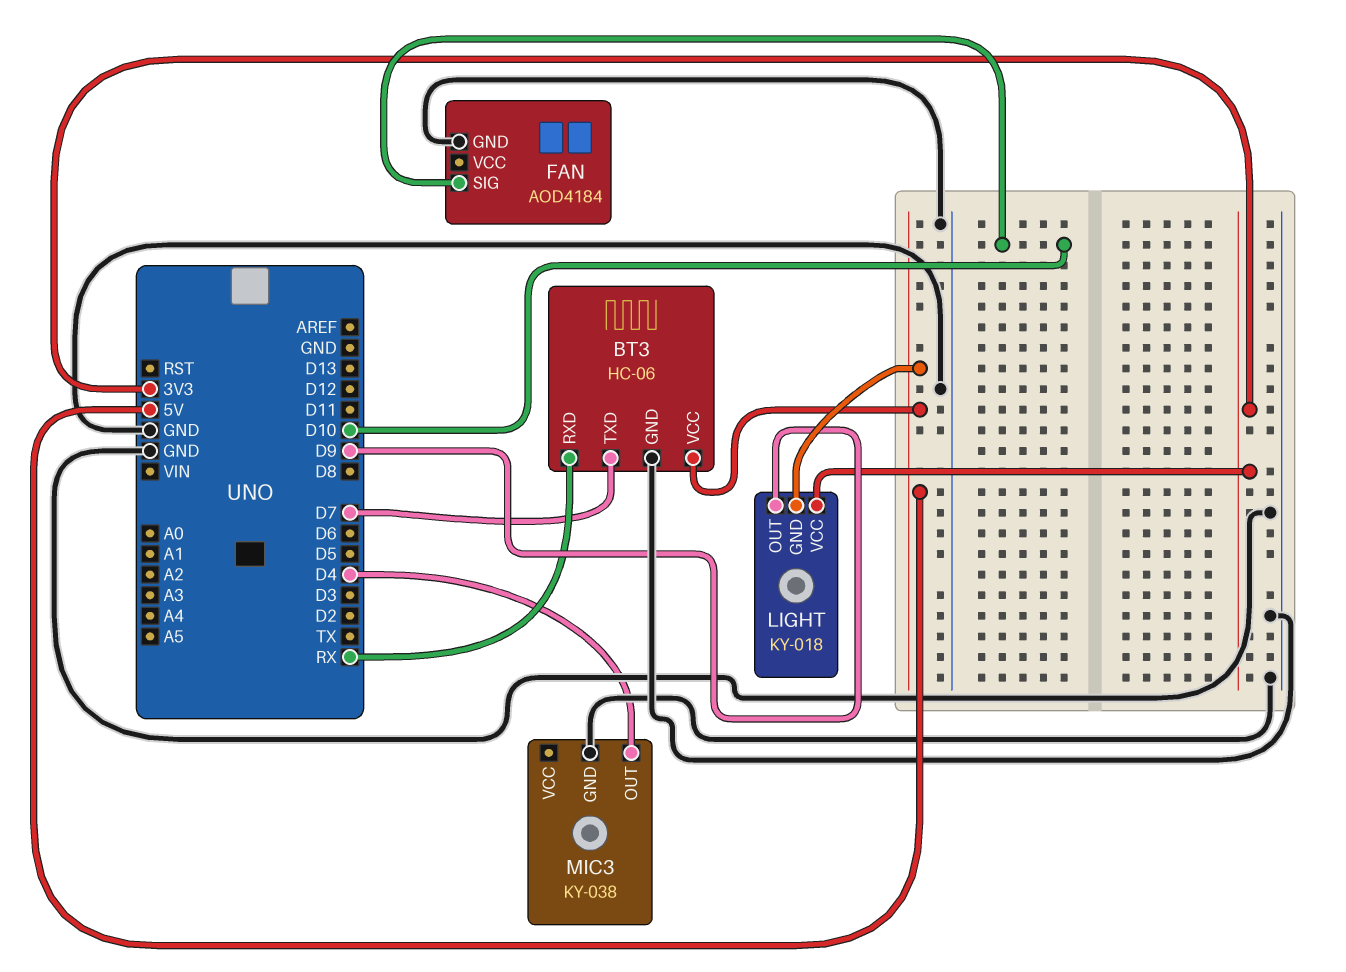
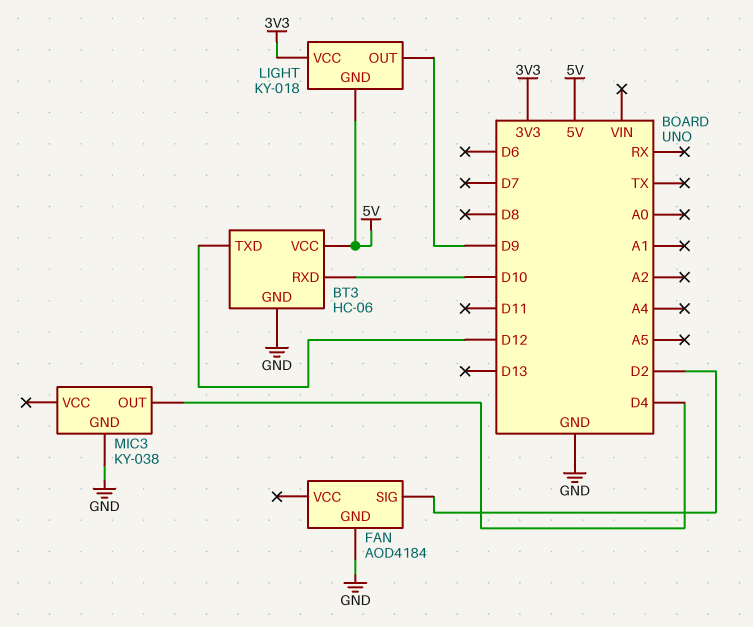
BT3 pin RXD: RX -> D10
BT3 pin TXD: D7 -> D12
FAN pin SIG: D10 -> D2

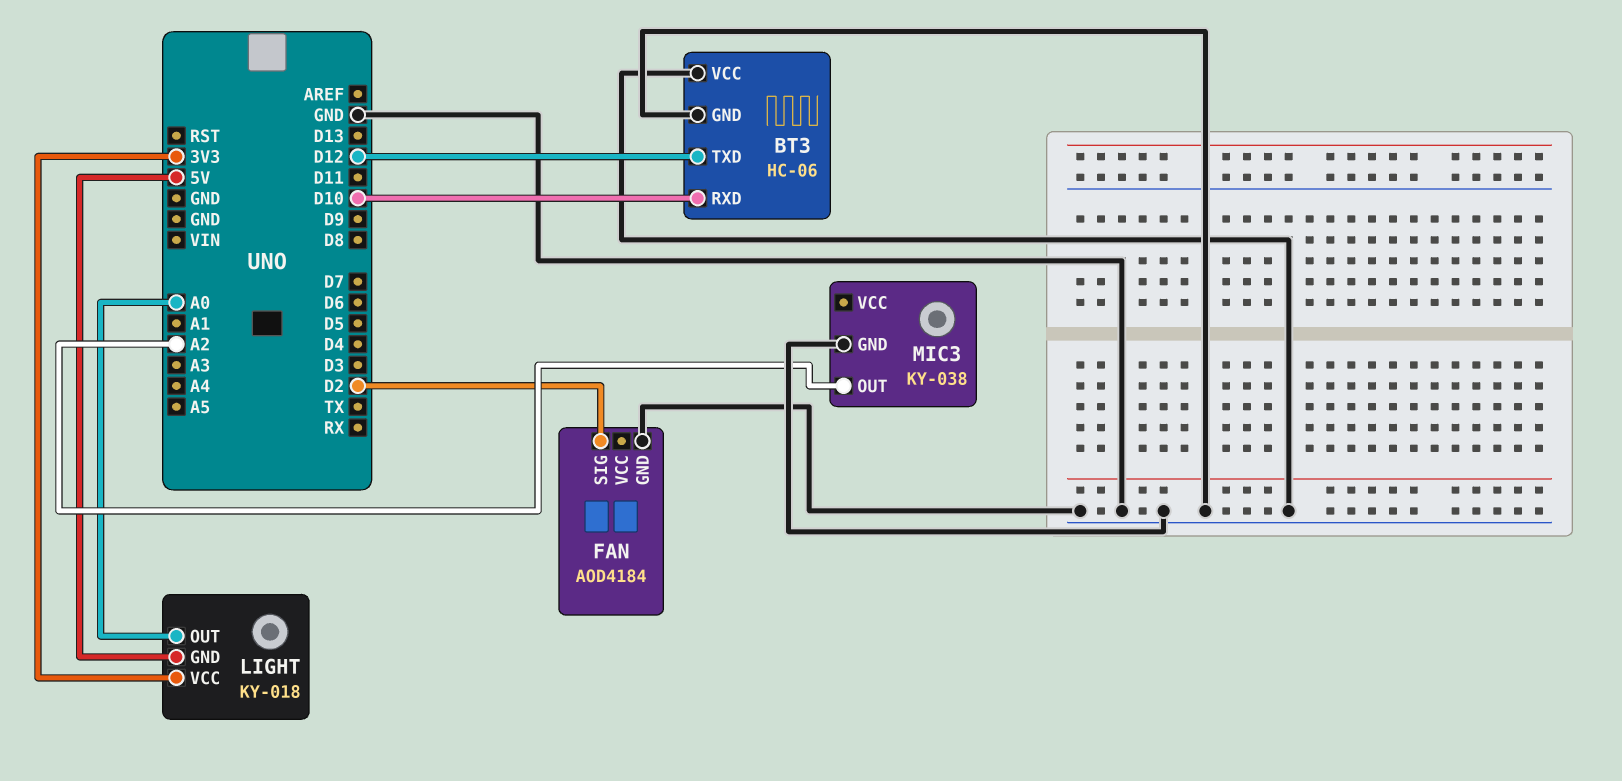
BT3 pin VCC: 5V -> GND
LIGHT pin OUT: D9 -> A0
MIC3 pin OUT: D4 -> A2

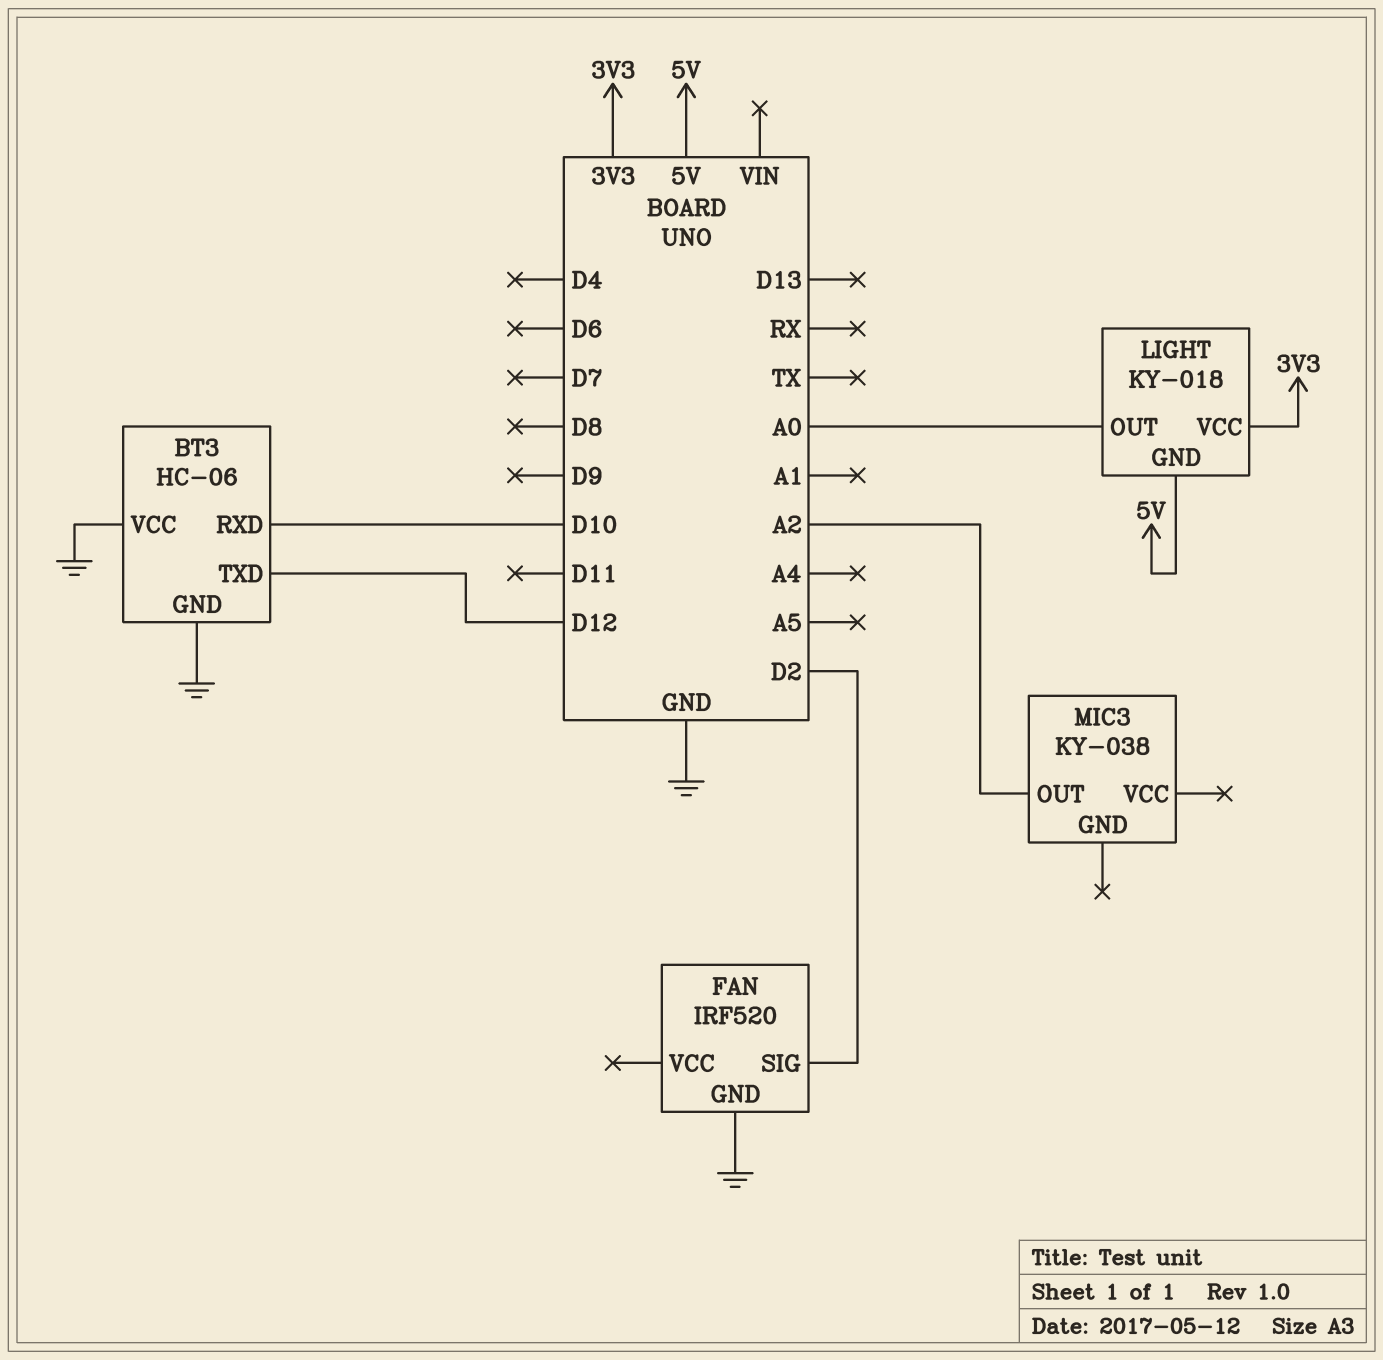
FAN: AOD4184 -> IRF520
MIC3 pin GND: GND -> none

